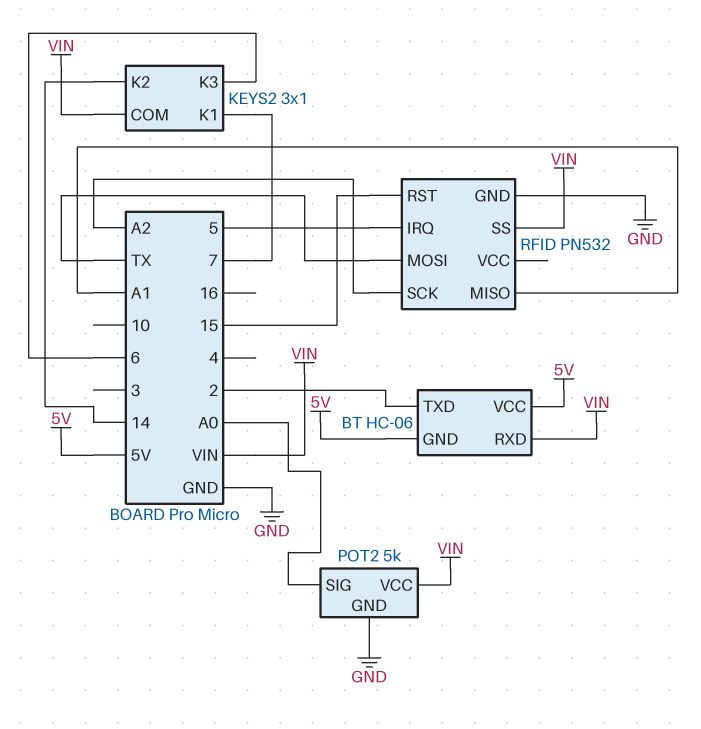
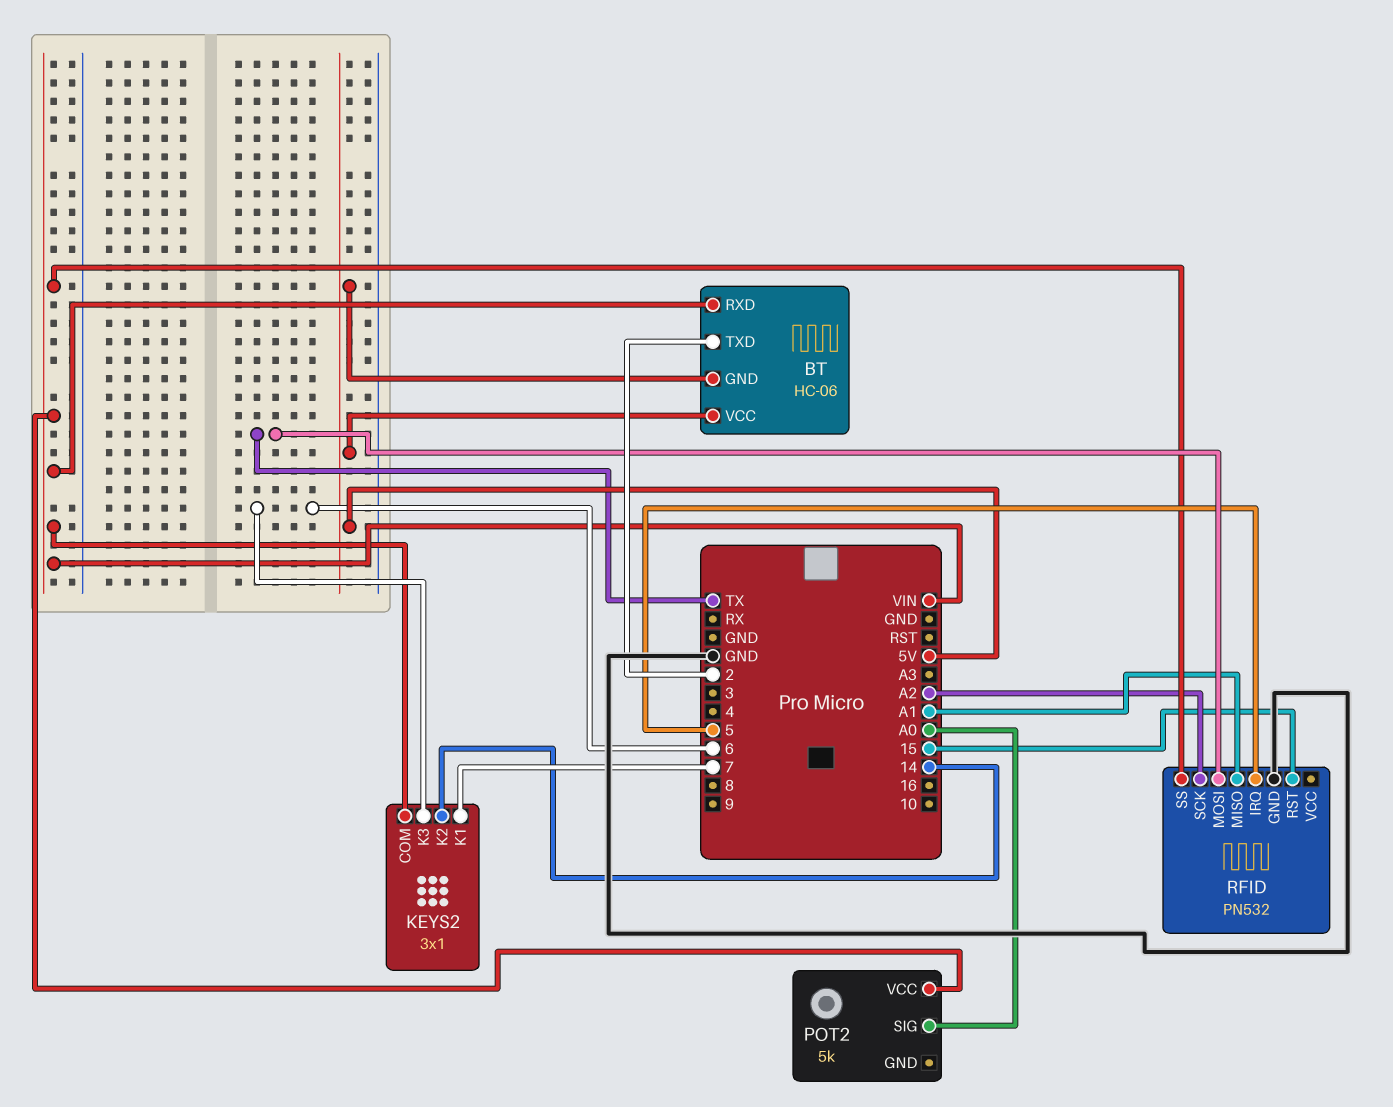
POT2 pin GND: GND -> none

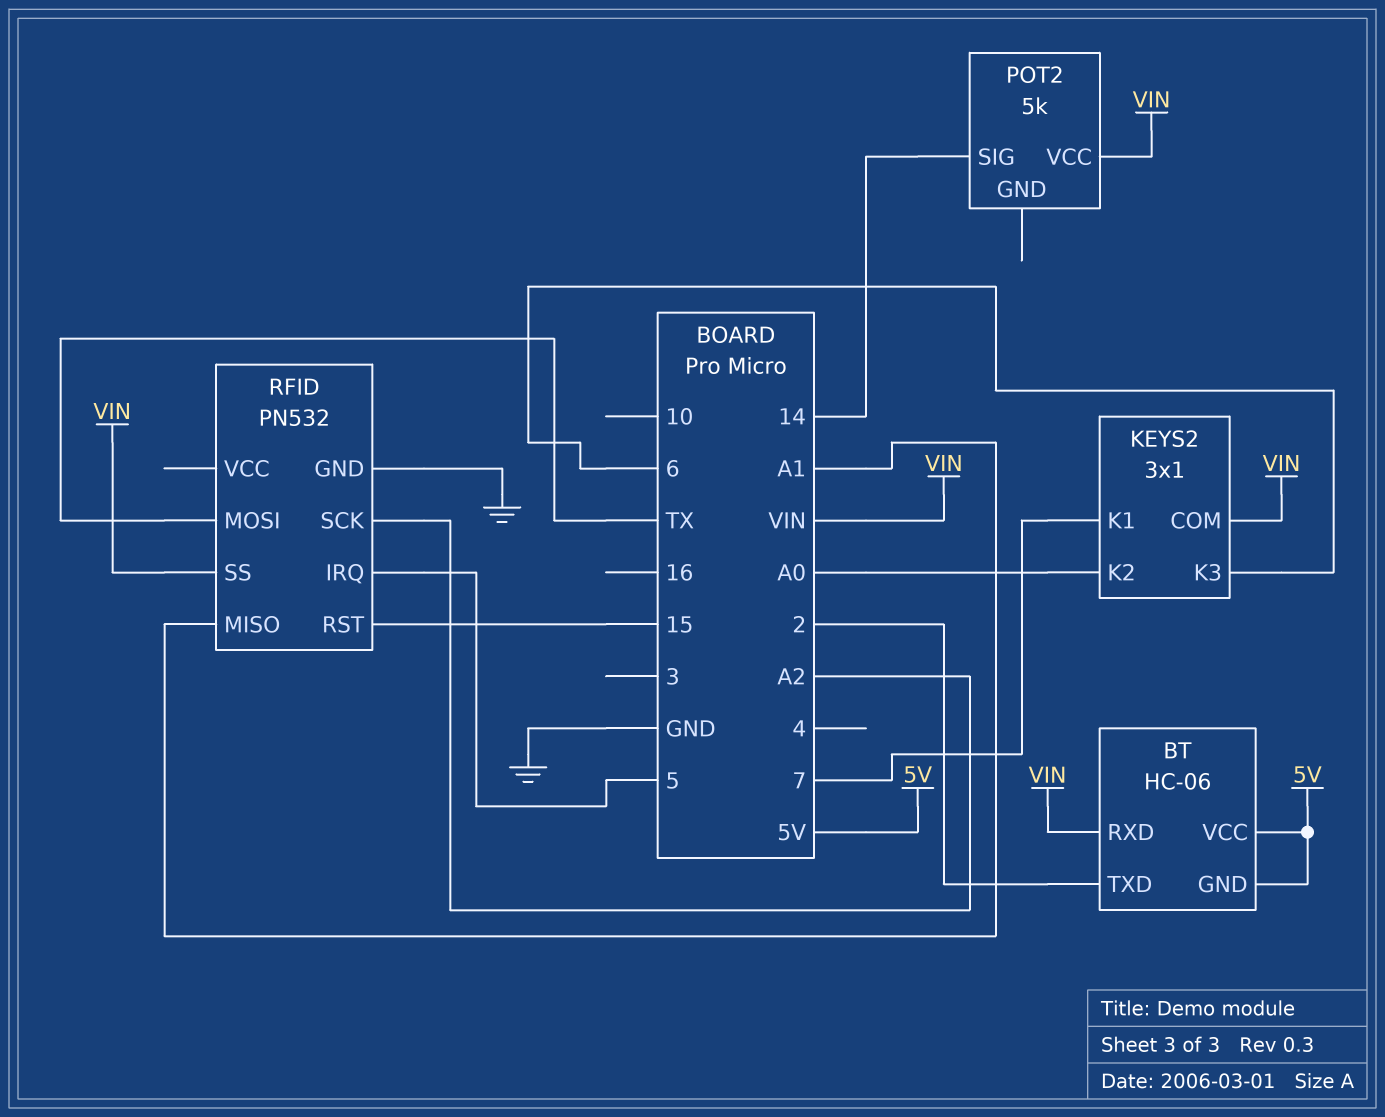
KEYS2 pin K2: 14 -> A0
POT2 pin SIG: A0 -> 14

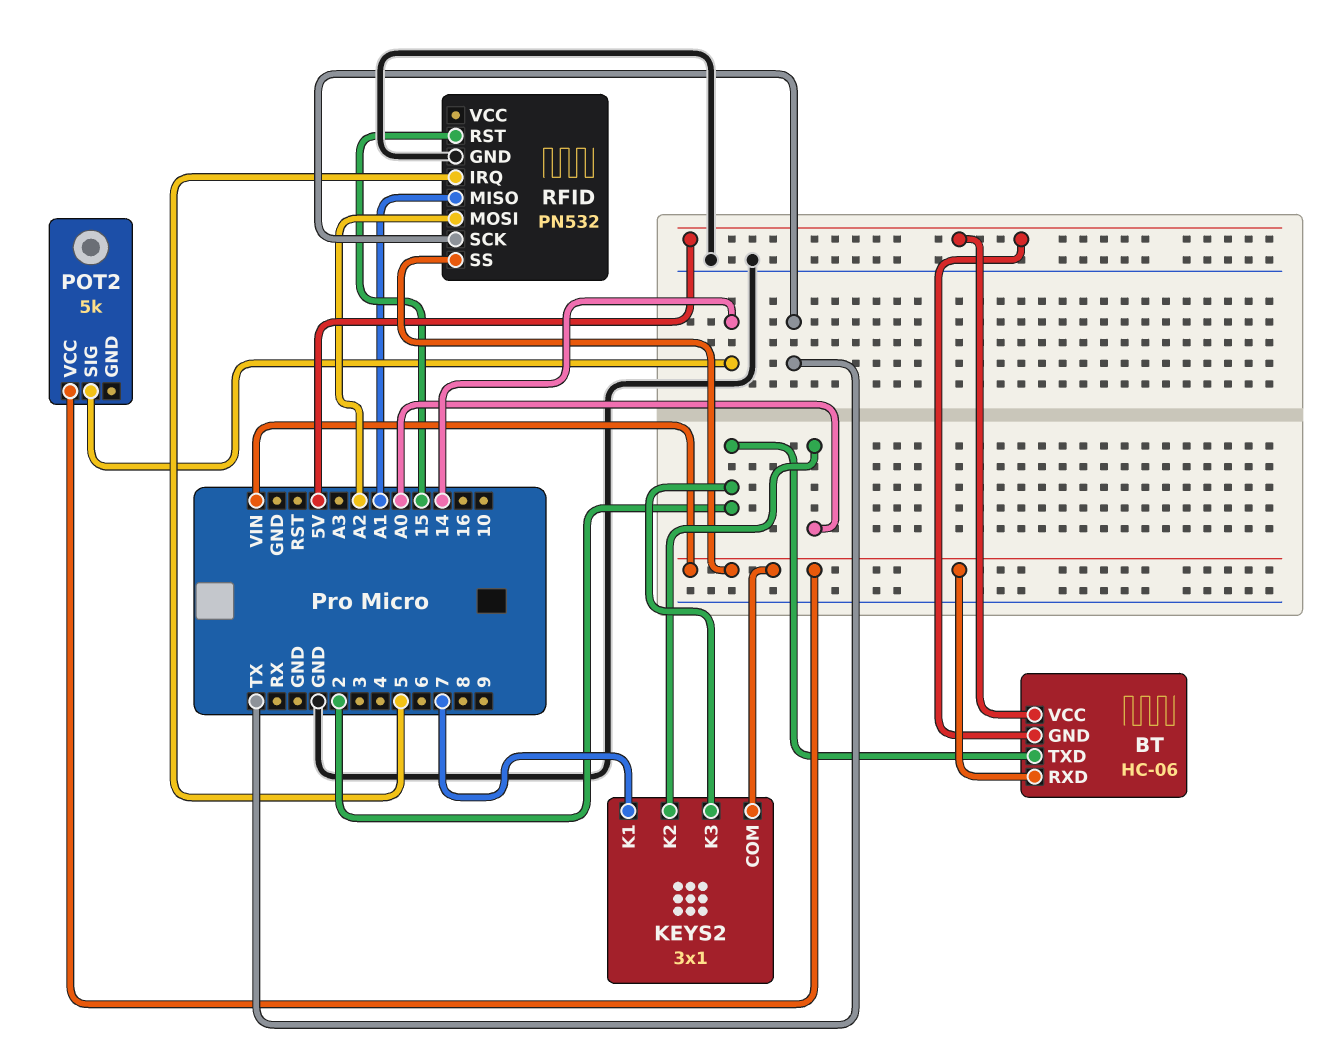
KEYS2 pin K3: 6 -> 2
RFID pin MOSI: TX -> A2
RFID pin SCK: A2 -> TX

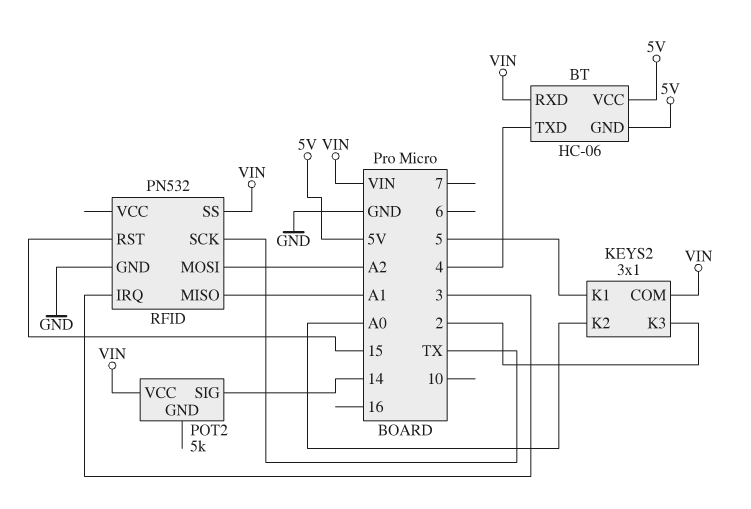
BT pin TXD: 2 -> 4
KEYS2 pin K1: 7 -> 5
RFID pin IRQ: 5 -> 3

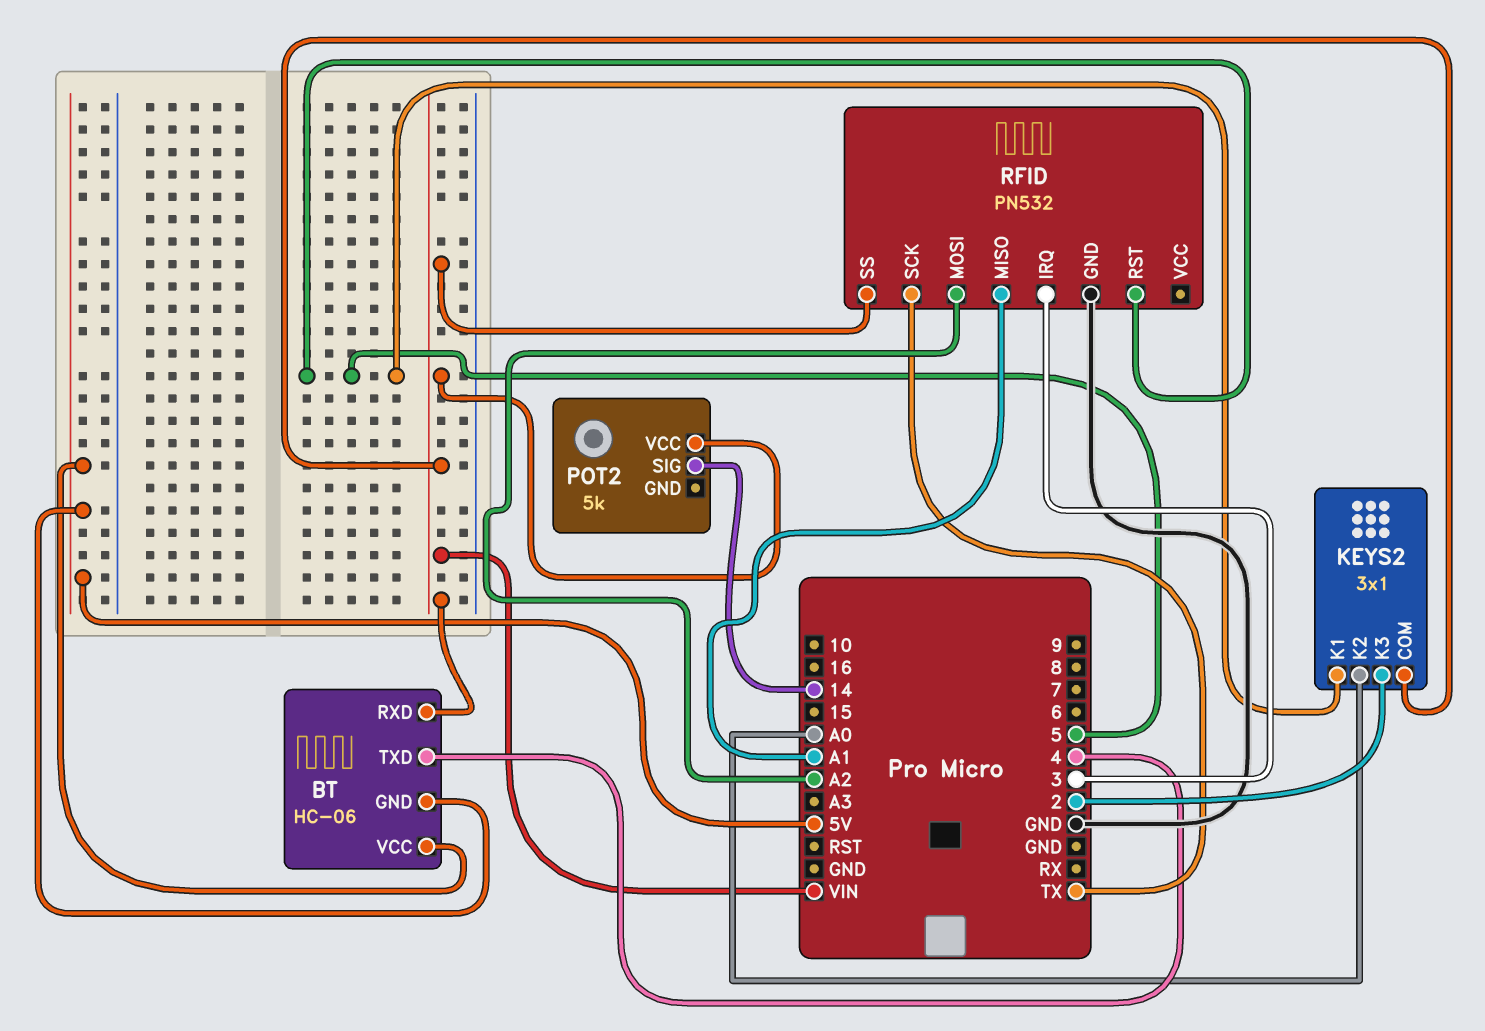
RFID pin RST: 15 -> 5

